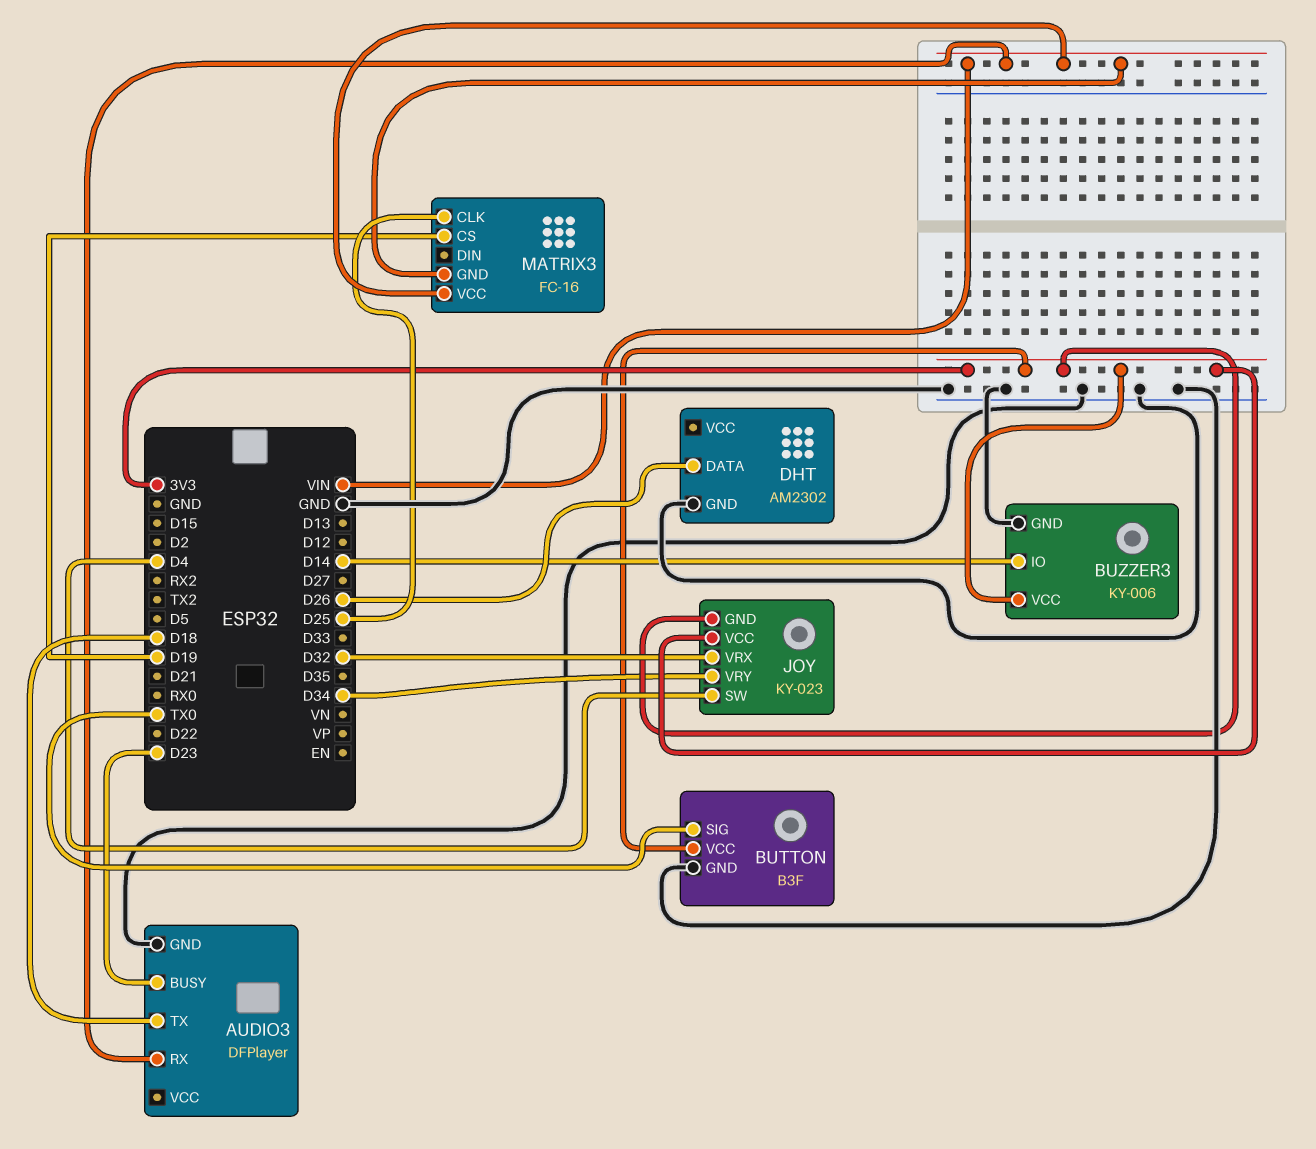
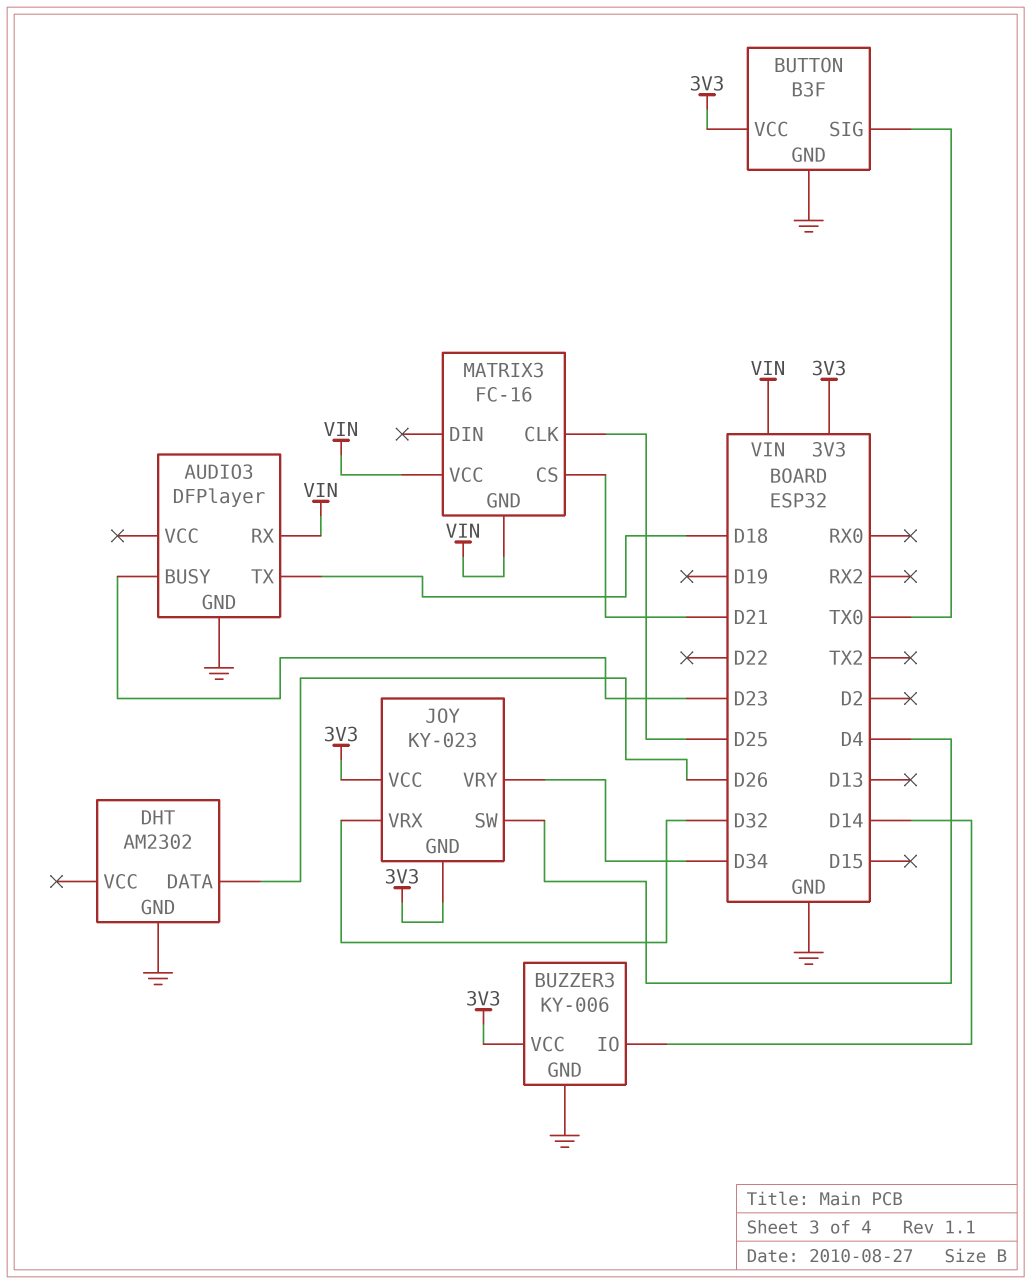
MATRIX3 pin CS: D19 -> D21

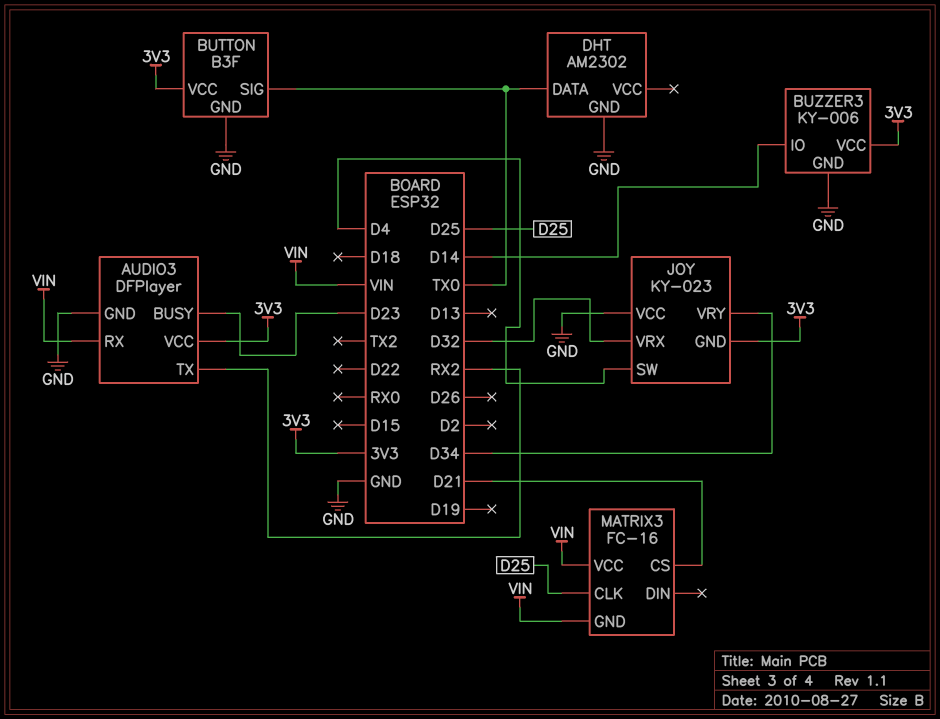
AUDIO3 pin TX: D18 -> RX2
AUDIO3 pin VCC: none -> 3V3
DHT pin DATA: D26 -> TX0
JOY pin VCC: 3V3 -> GND

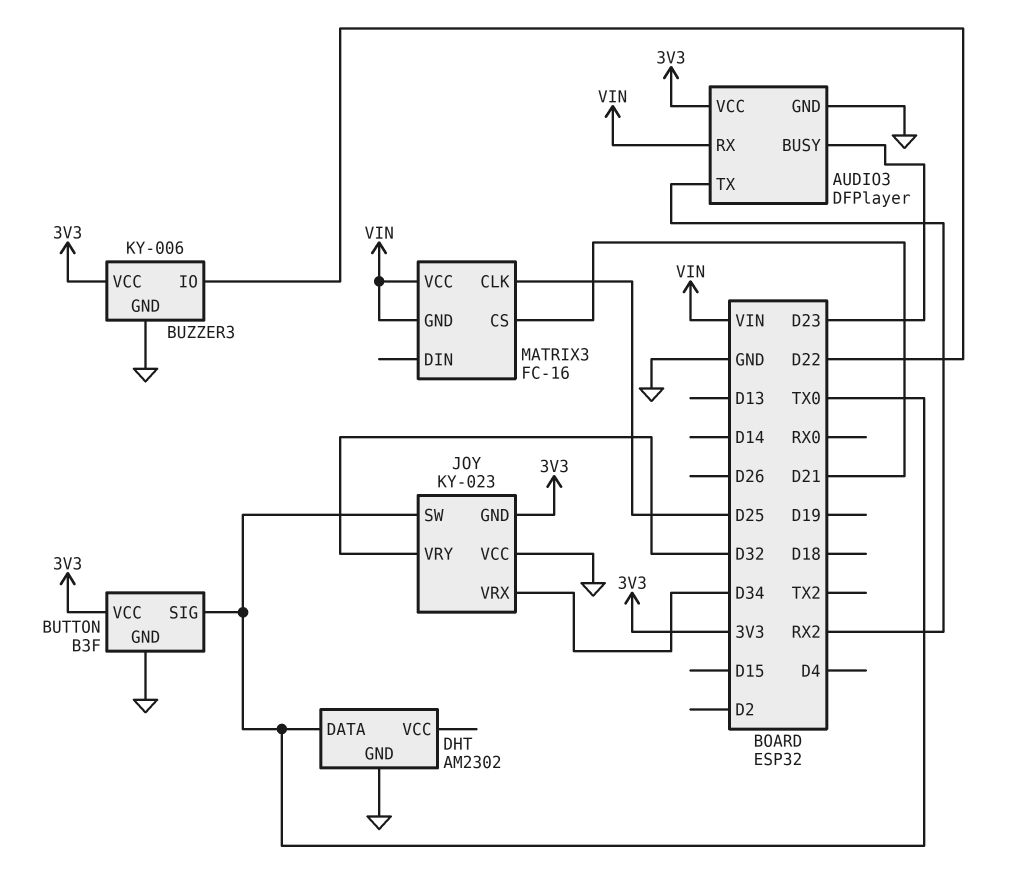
BUZZER3 pin IO: D14 -> D22
JOY pin SW: D4 -> TX0
JOY pin VRX: D32 -> D34
JOY pin VRY: D34 -> D32

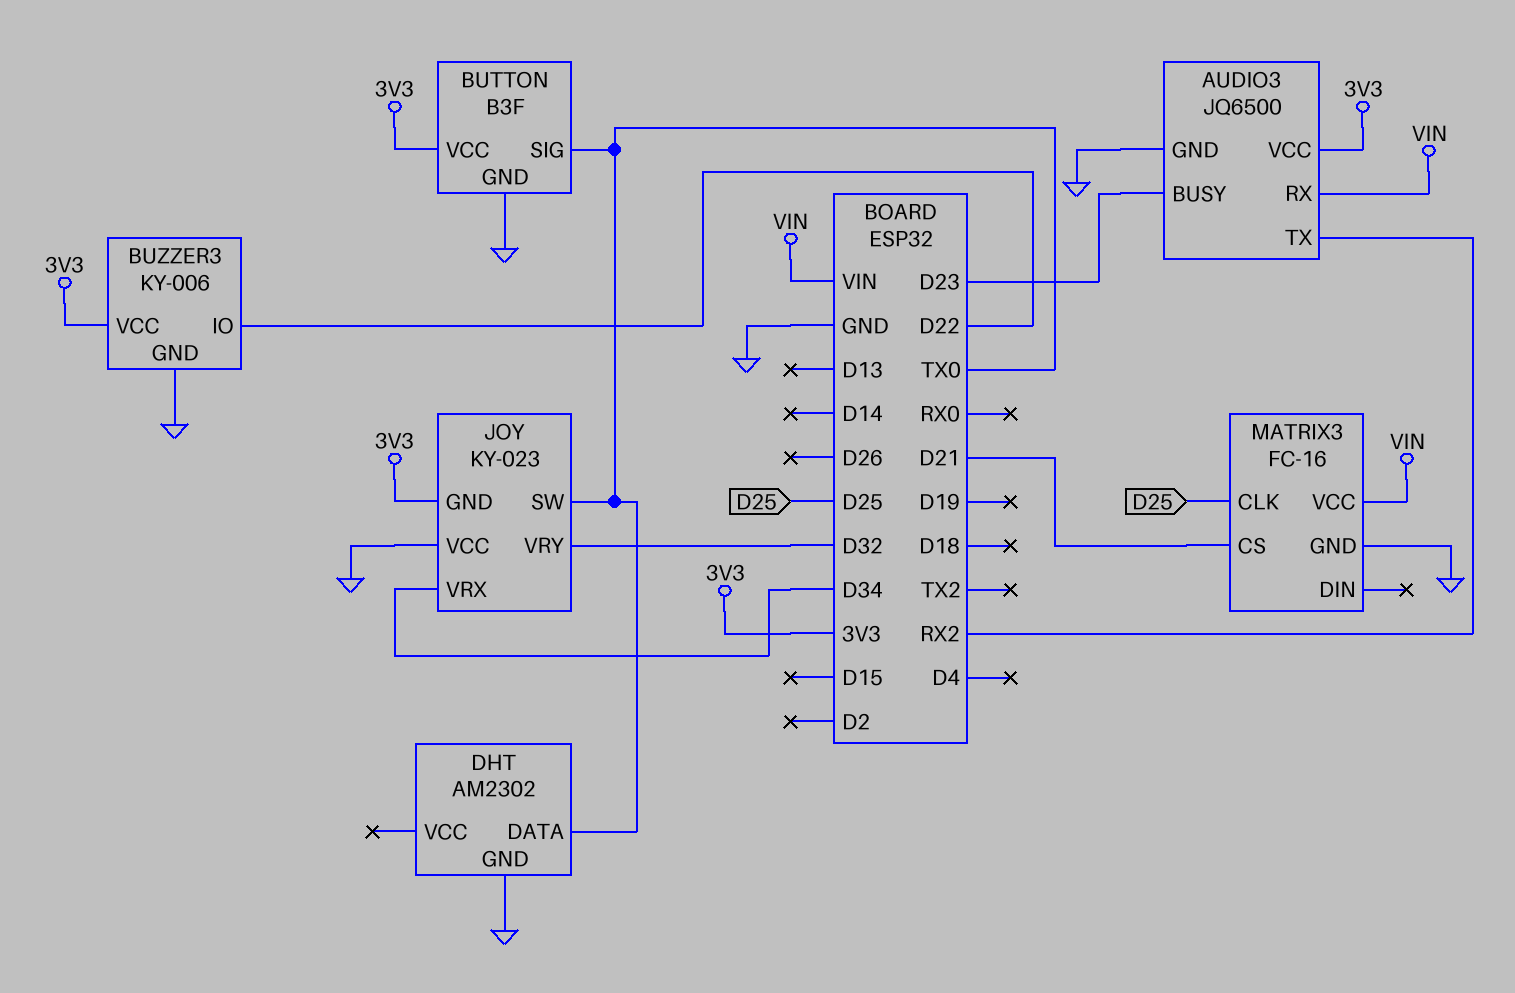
AUDIO3: DFPlayer -> JQ6500
MATRIX3 pin GND: VIN -> GND

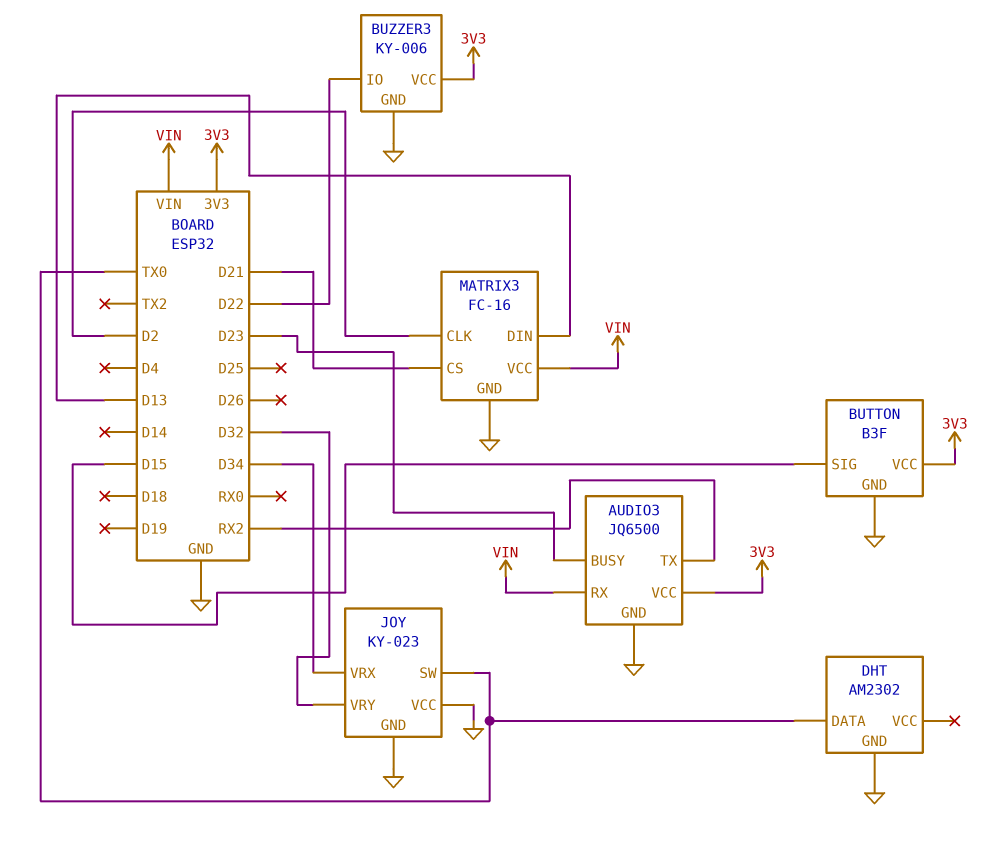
BUTTON pin SIG: TX0 -> D15
JOY pin GND: 3V3 -> GND
MATRIX3 pin CLK: D25 -> D2
MATRIX3 pin DIN: none -> D13

